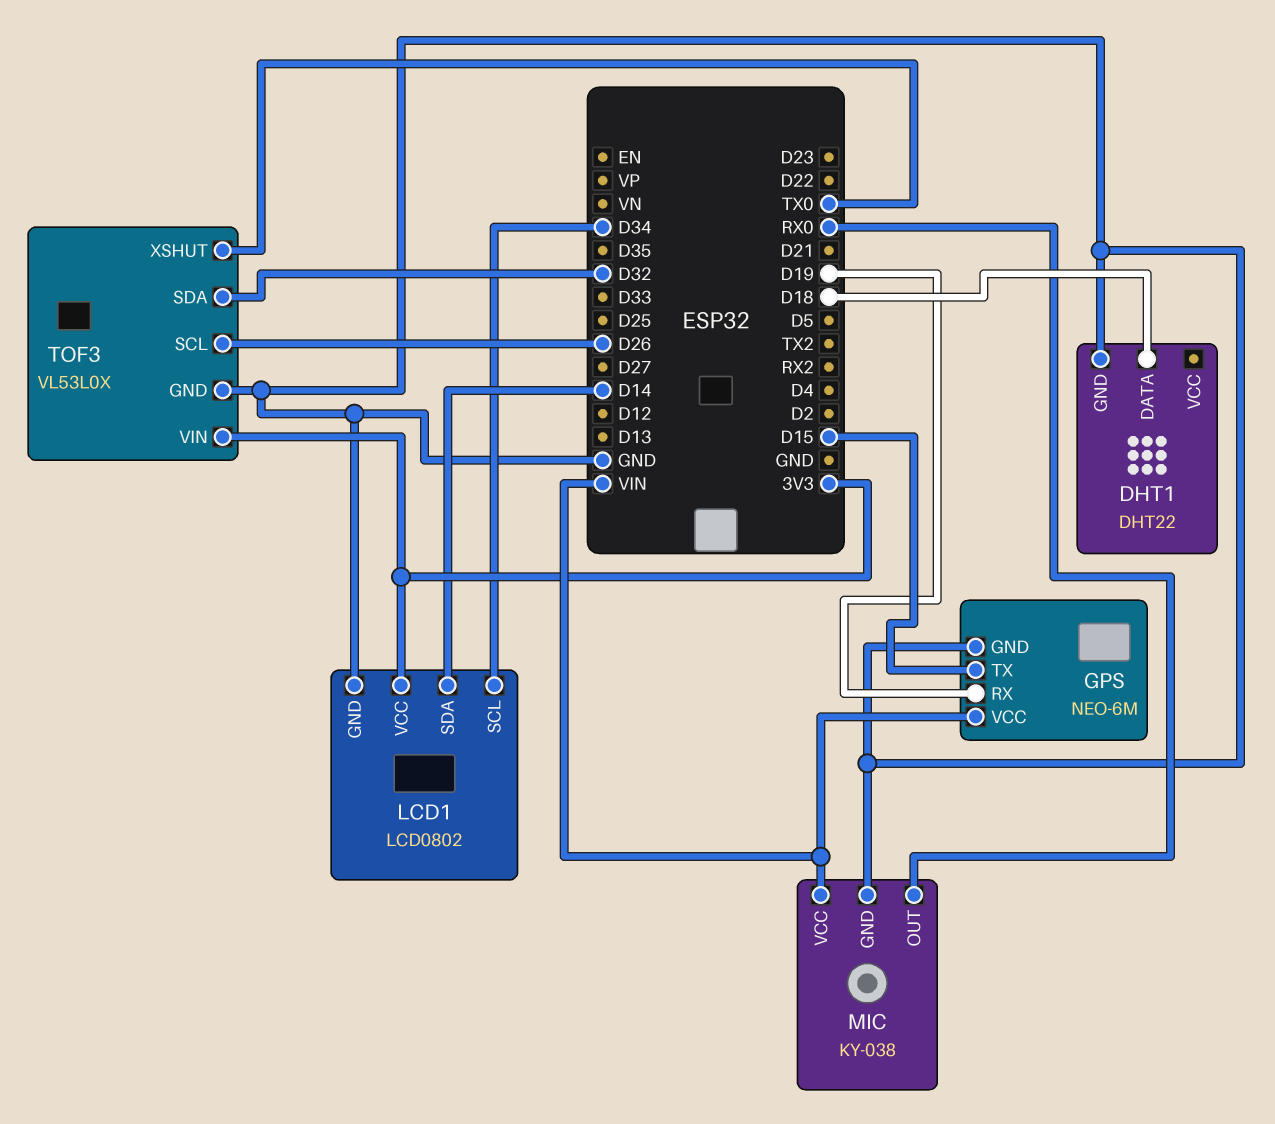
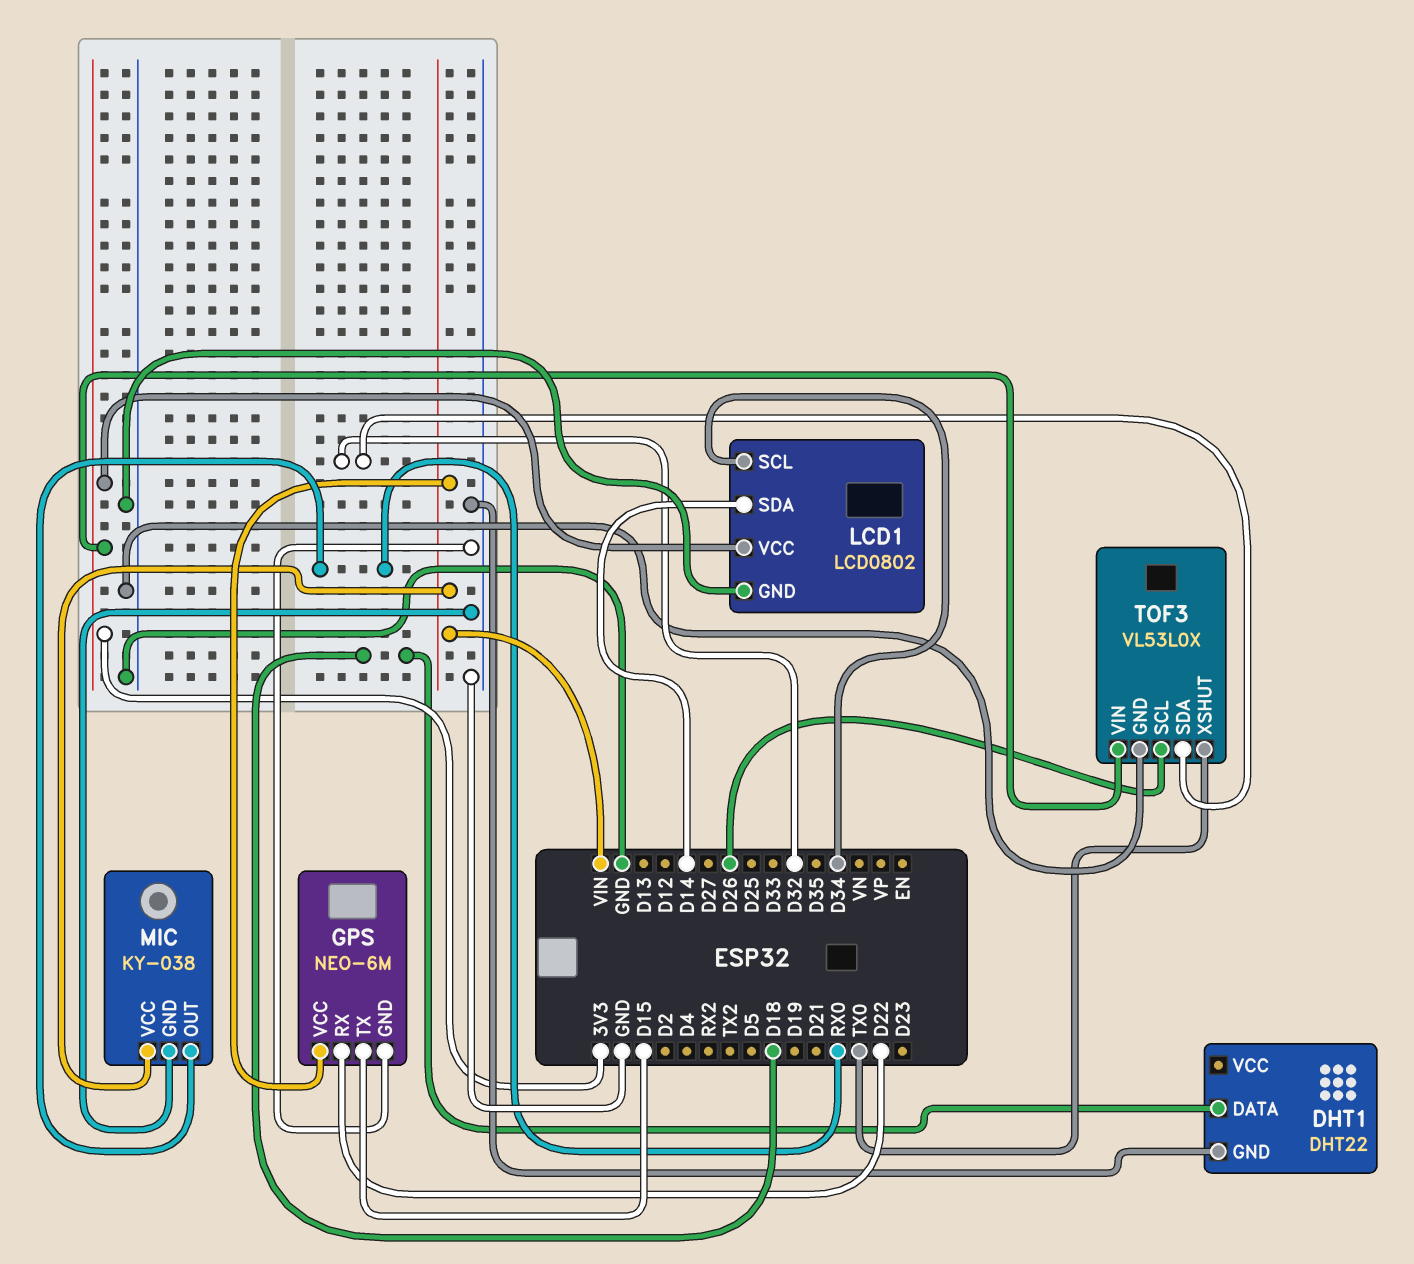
GPS pin RX: D19 -> D22

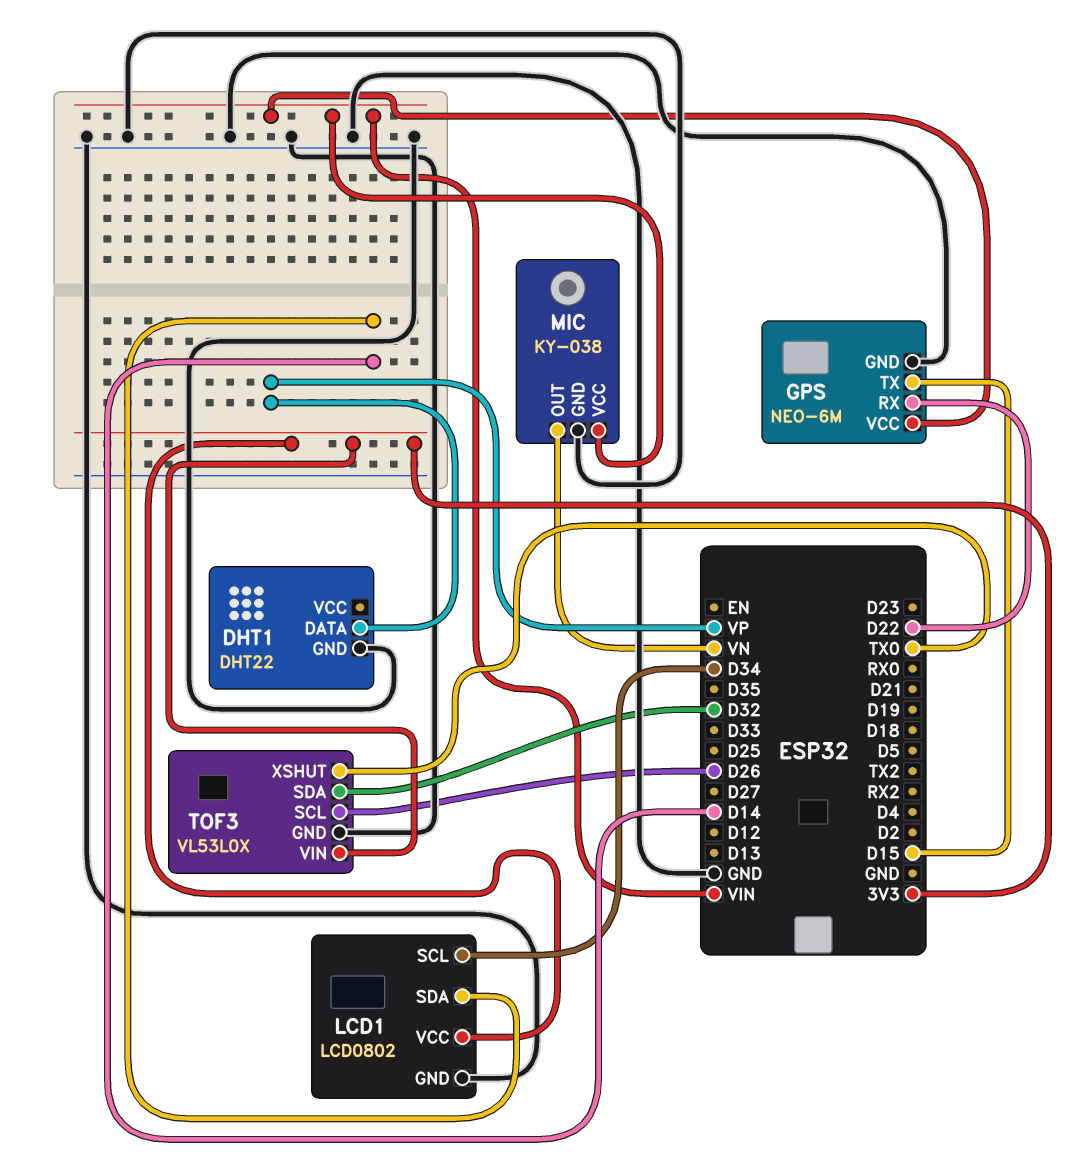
DHT1 pin DATA: D18 -> VP
MIC pin OUT: RX0 -> VN

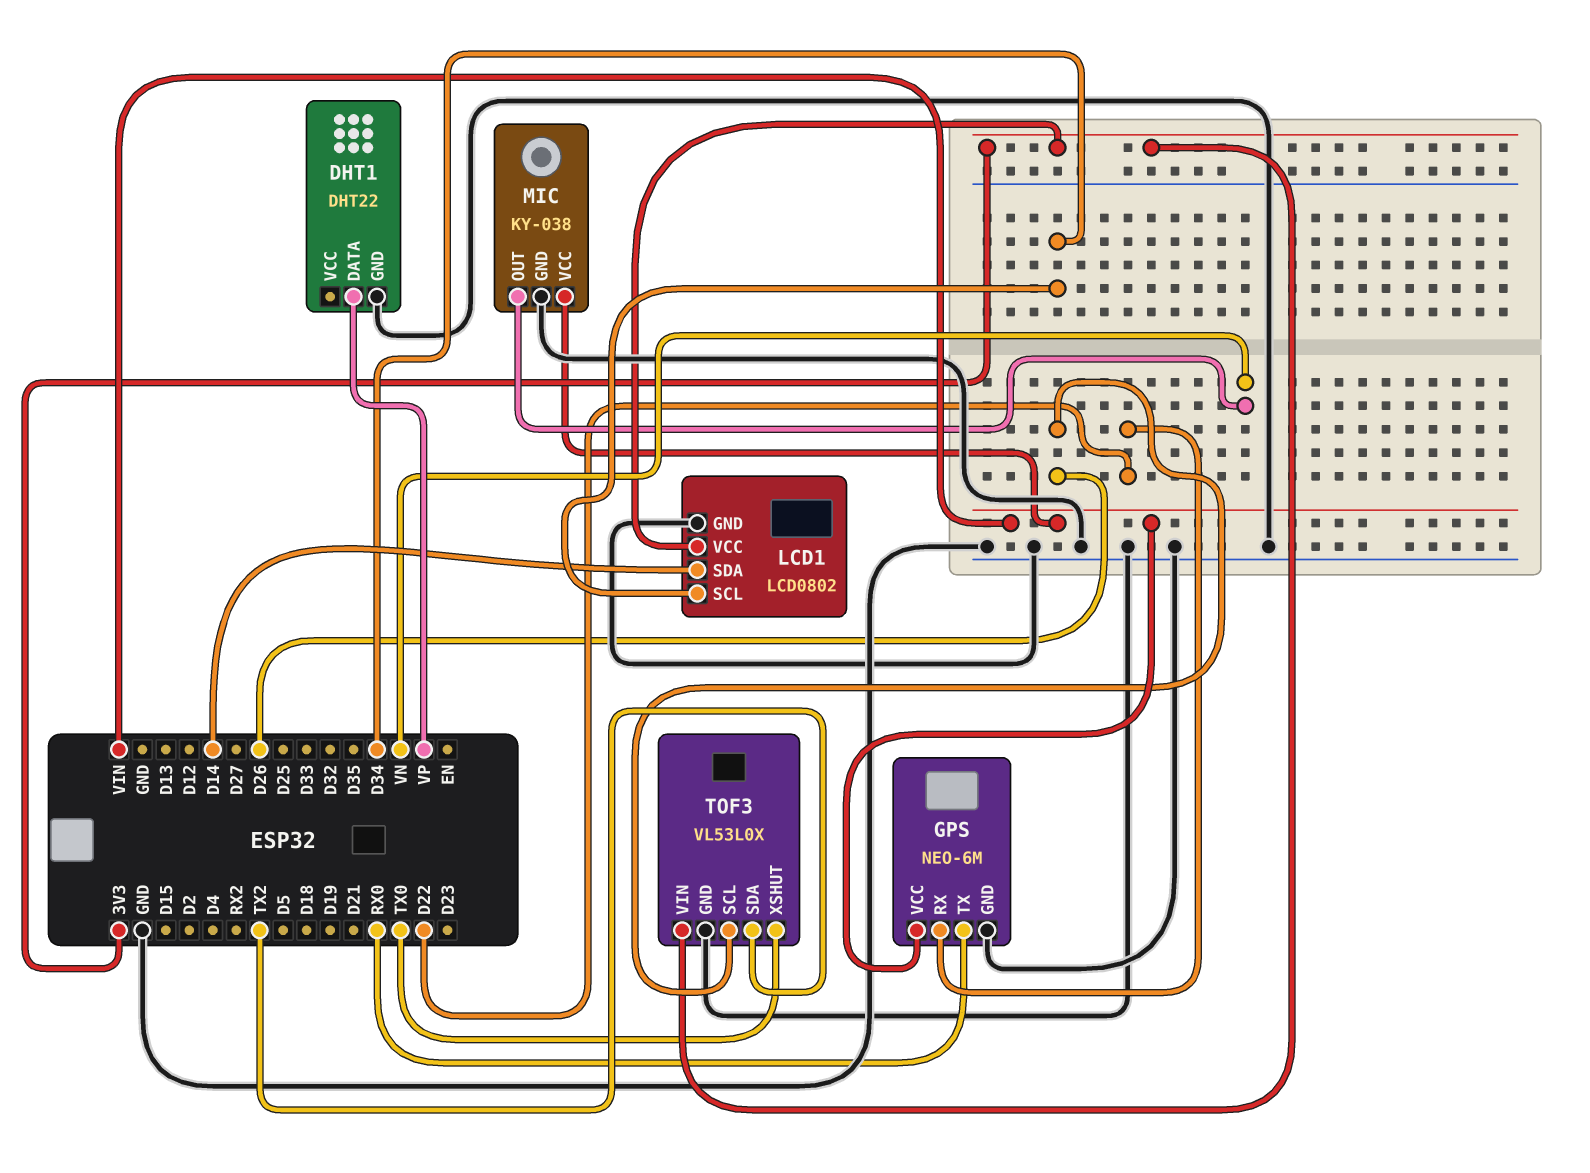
GPS pin TX: D15 -> RX0
TOF3 pin SDA: D32 -> TX2

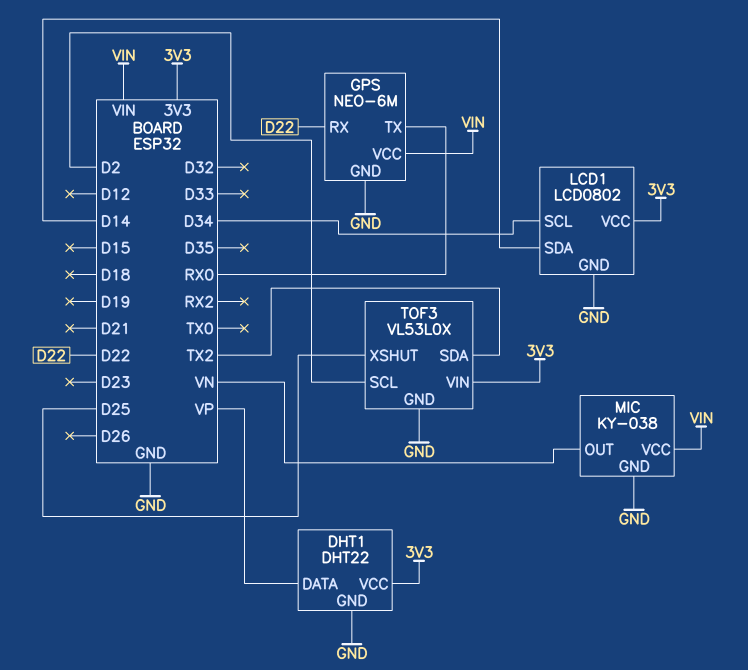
DHT1 pin VCC: none -> 3V3
TOF3 pin SCL: D26 -> D2
TOF3 pin XSHUT: TX0 -> D25

